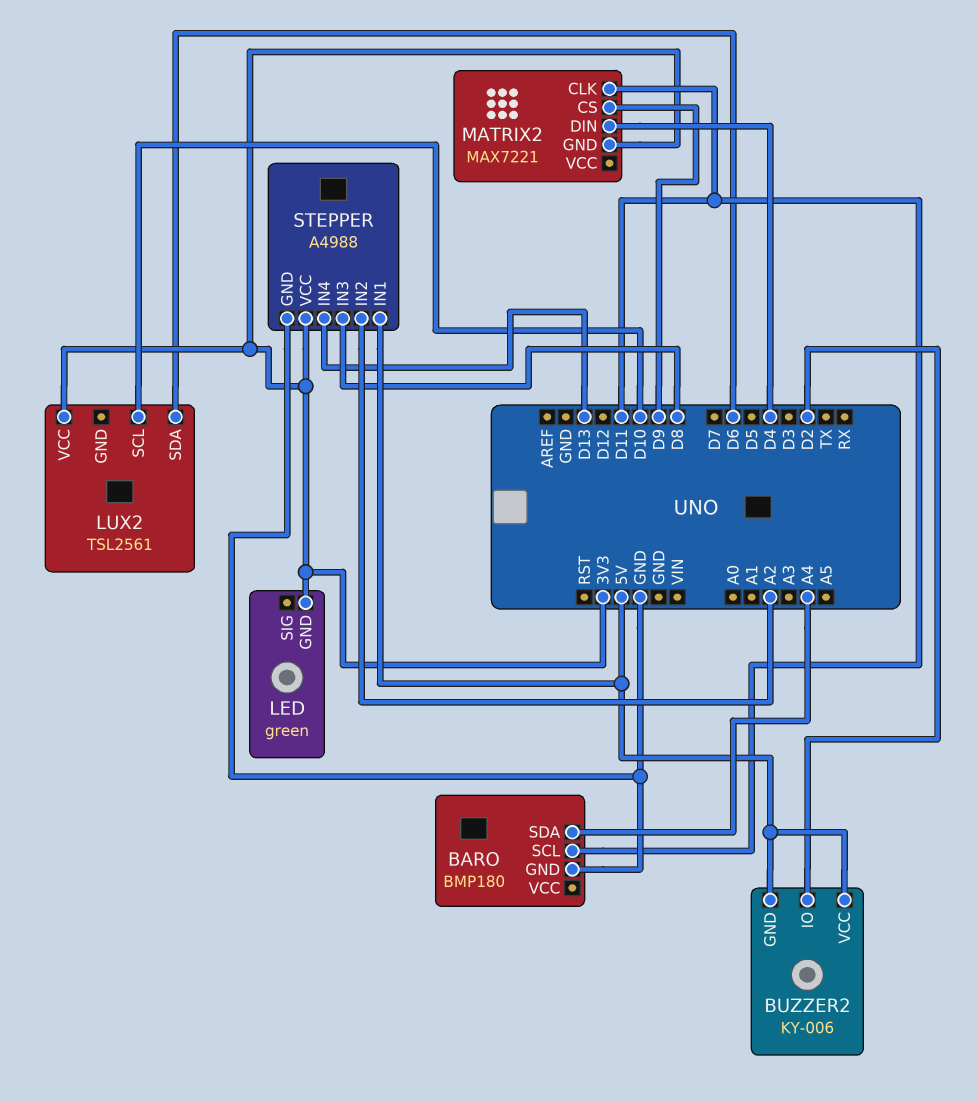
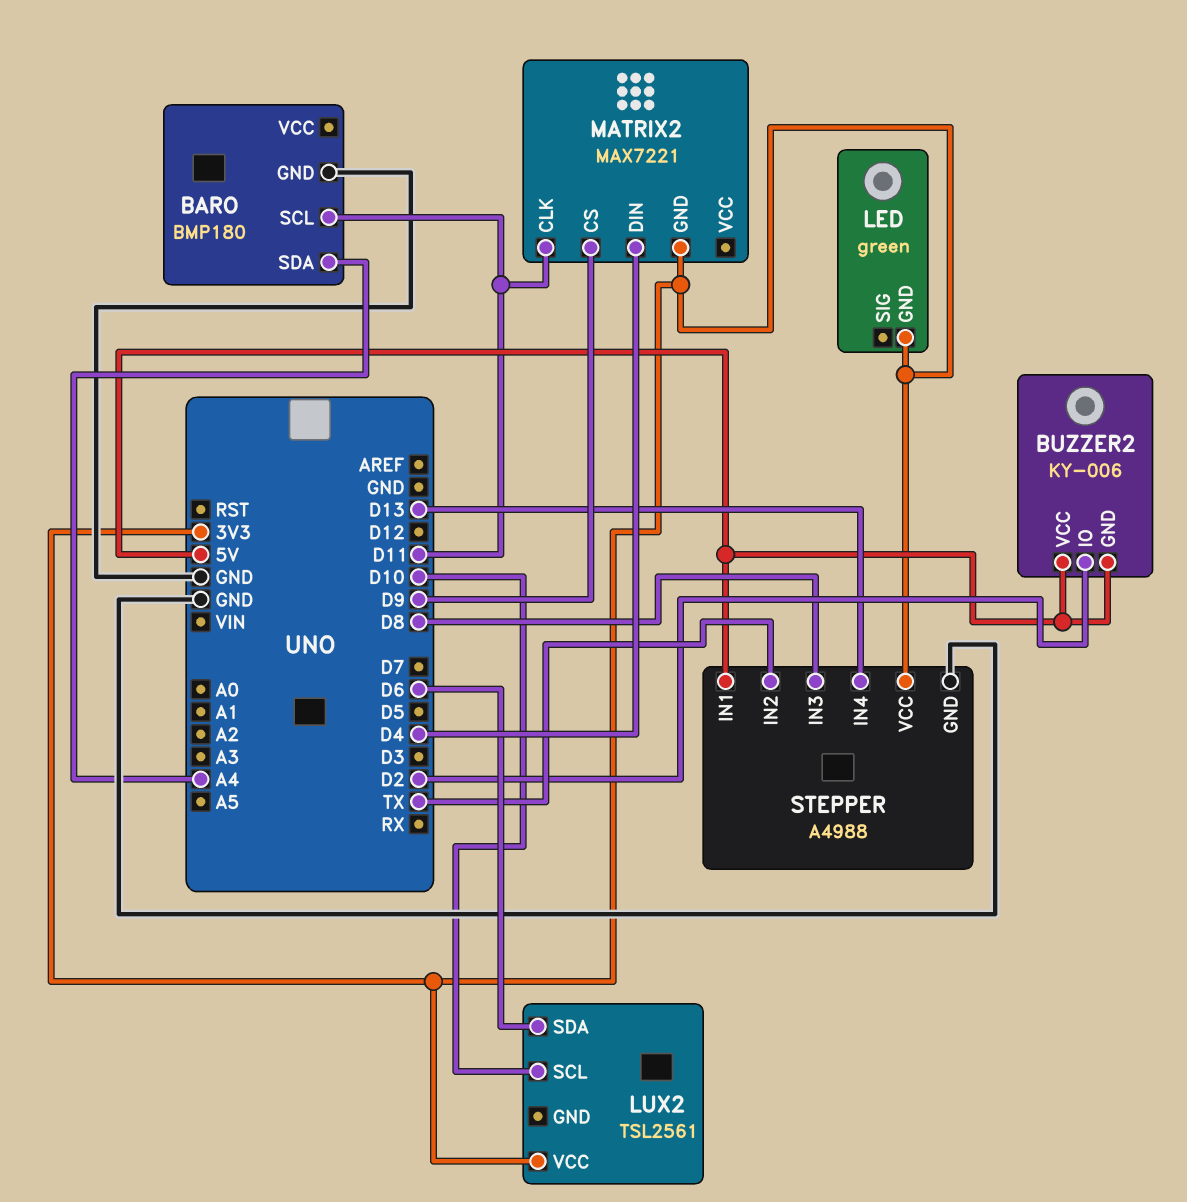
STEPPER pin IN2: A2 -> TX

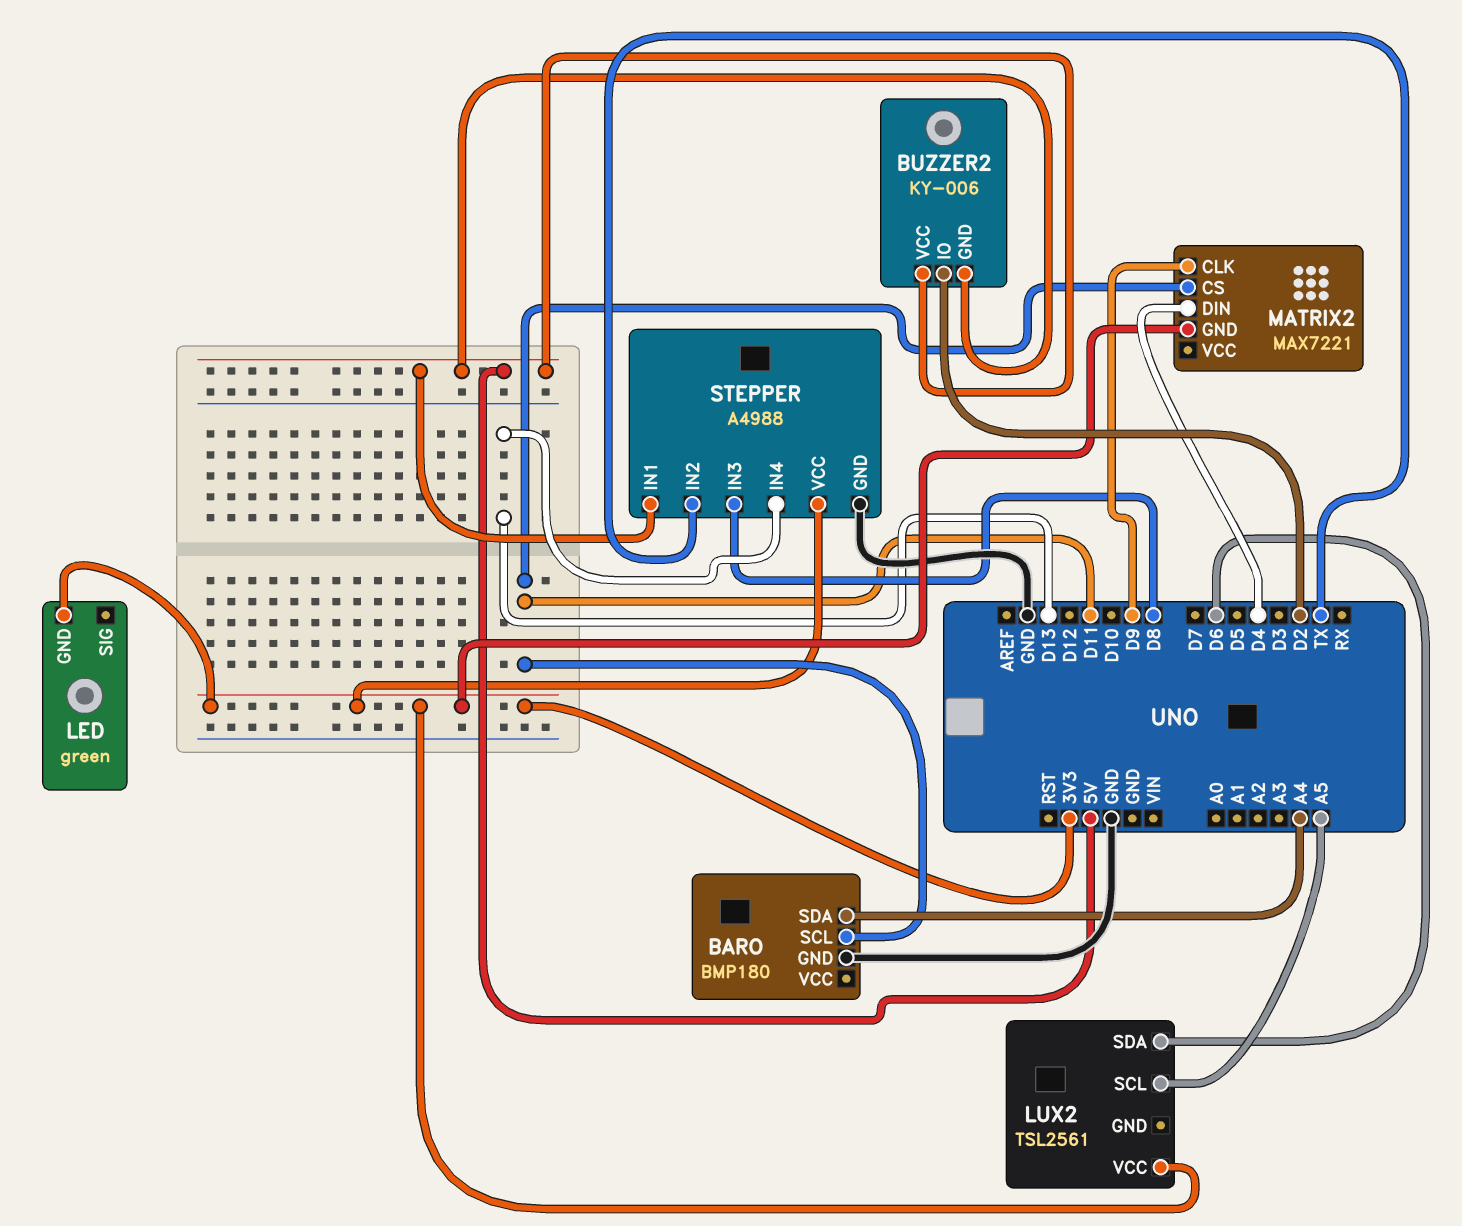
LUX2 pin SCL: D10 -> A5
MATRIX2 pin CLK: D11 -> D9
MATRIX2 pin CS: D9 -> D11

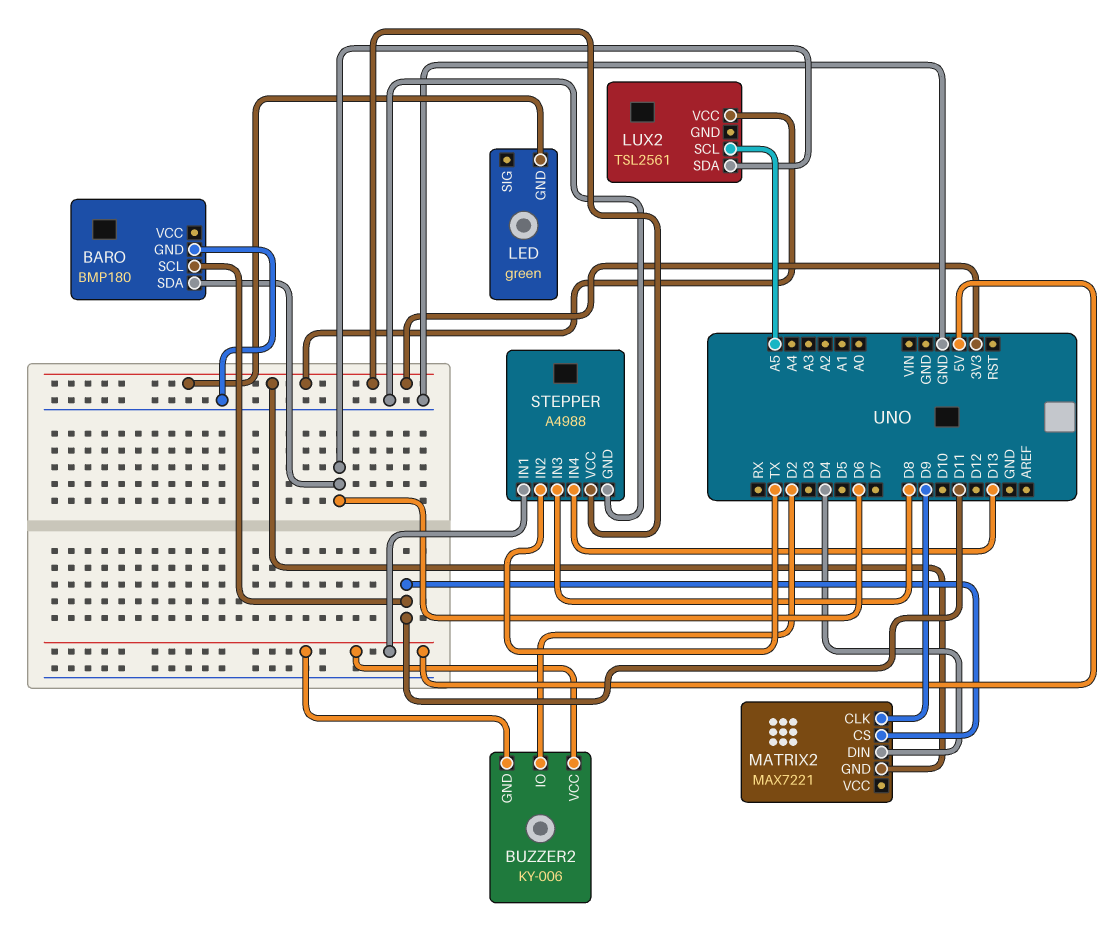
BARO pin SDA: A4 -> D6

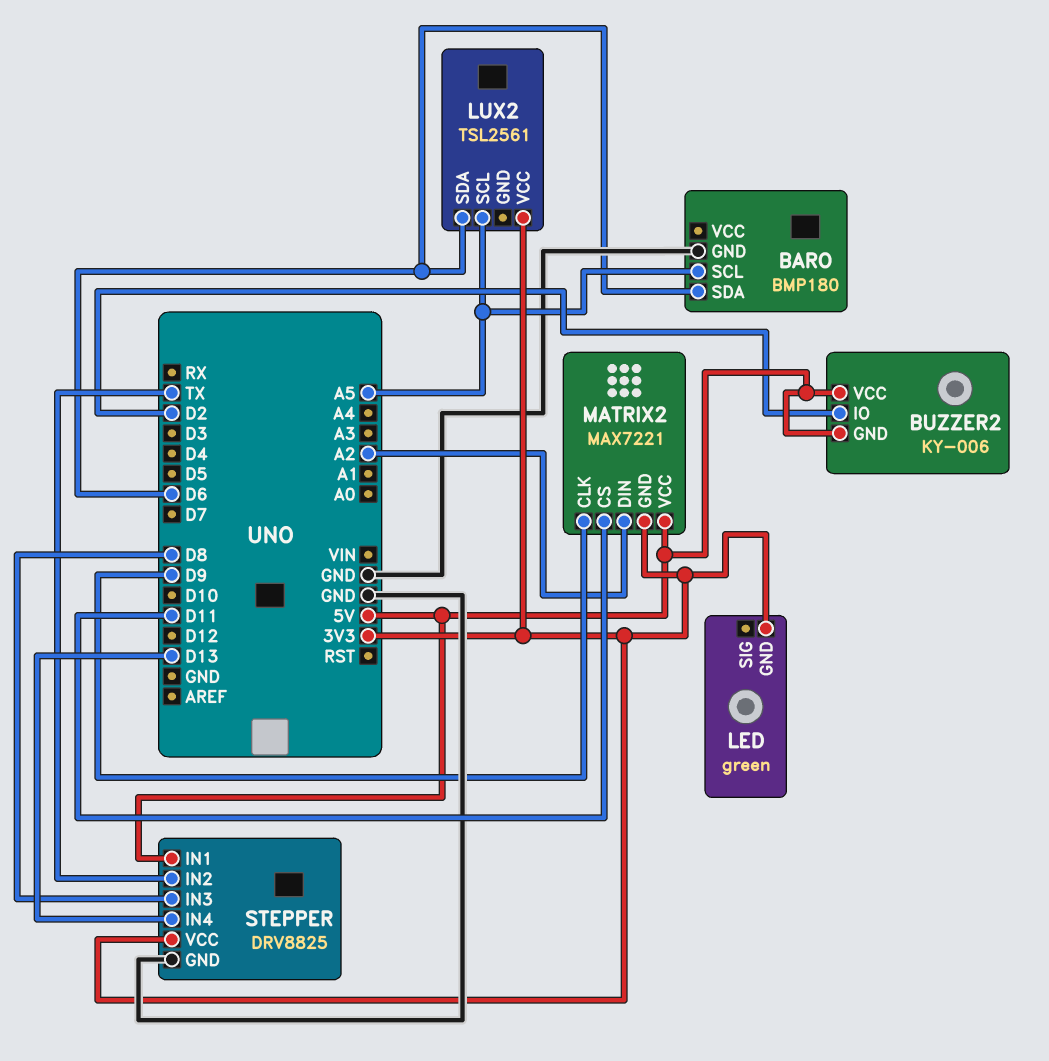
BARO pin SCL: D11 -> A5
MATRIX2 pin DIN: D4 -> A2
MATRIX2 pin VCC: none -> 5V
STEPPER: A4988 -> DRV8825

